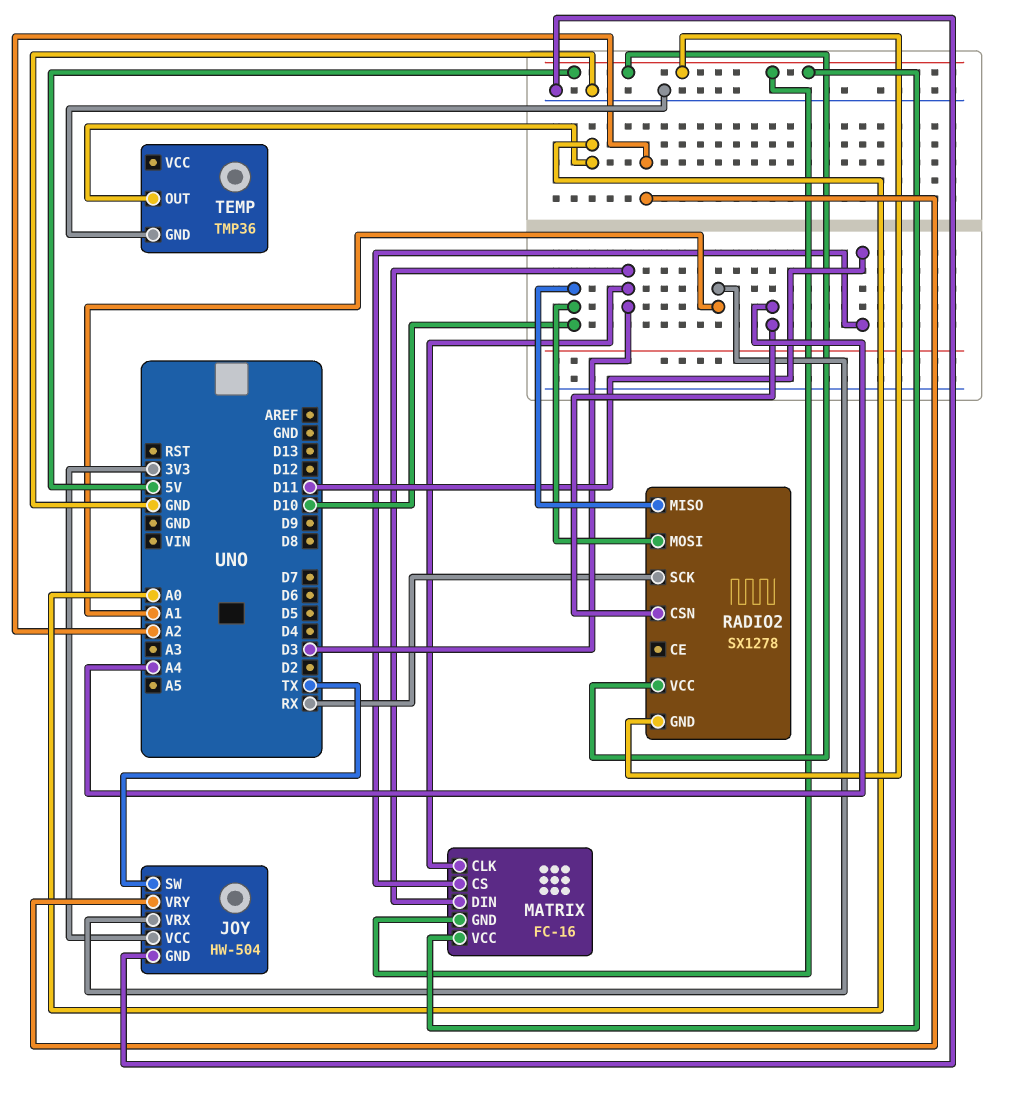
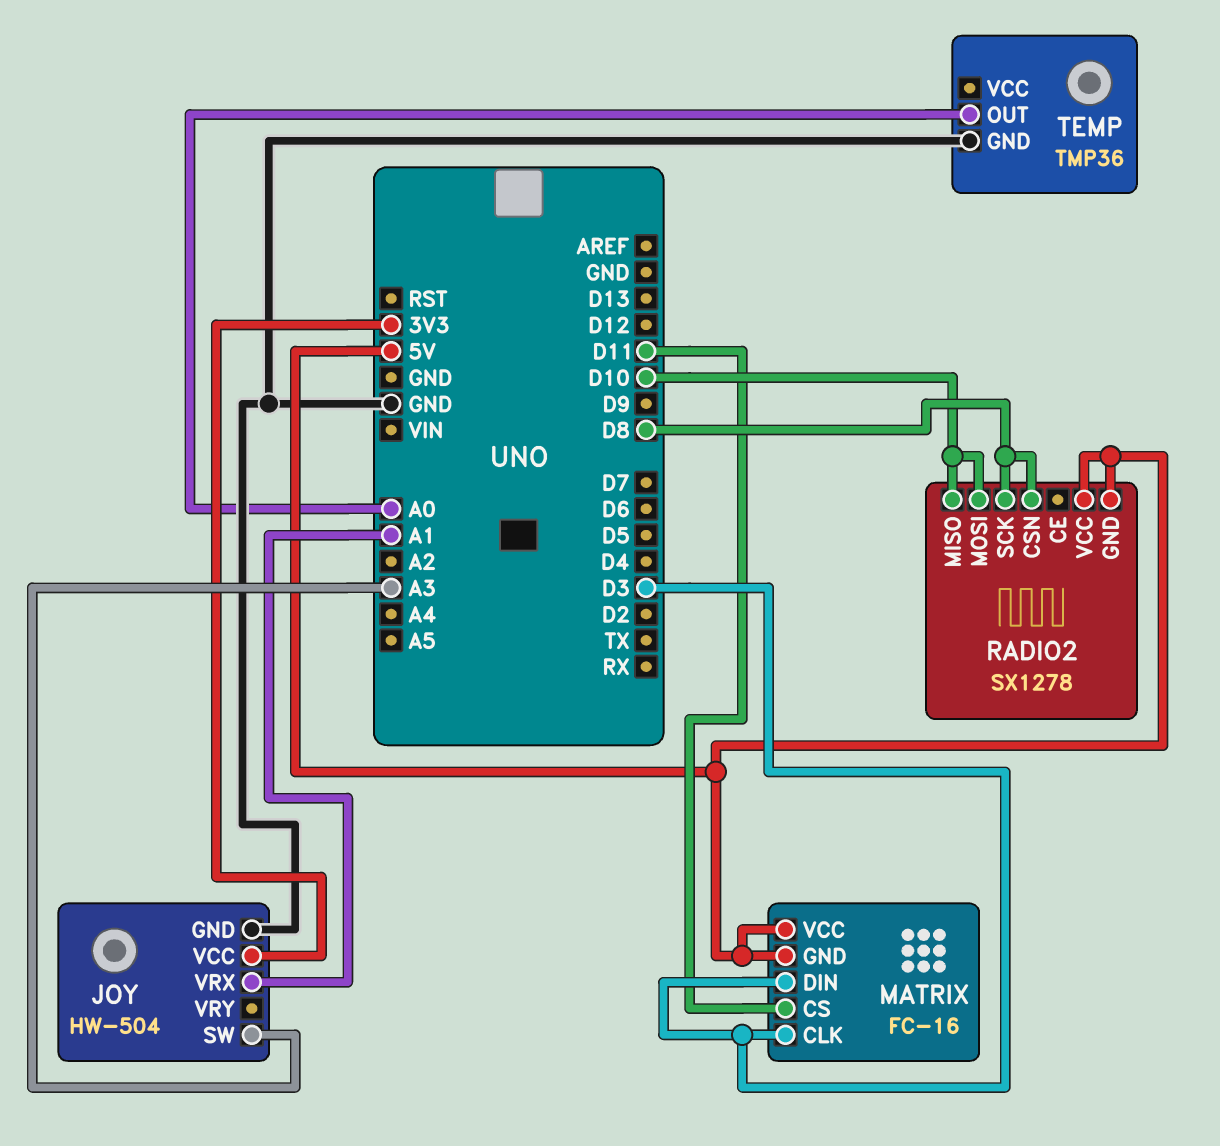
JOY pin SW: TX -> A3
JOY pin VRY: A2 -> none
RADIO2 pin CSN: A4 -> D8
RADIO2 pin SCK: RX -> D8

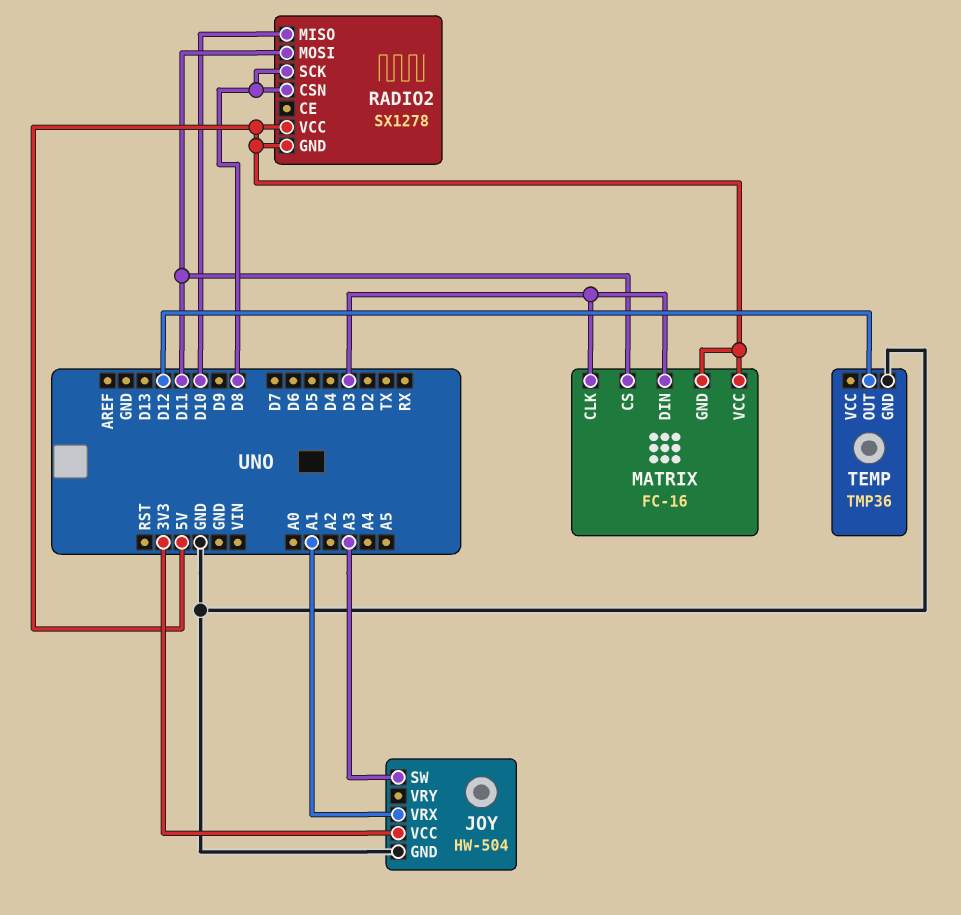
RADIO2 pin MOSI: D10 -> D11
TEMP pin OUT: A0 -> D12

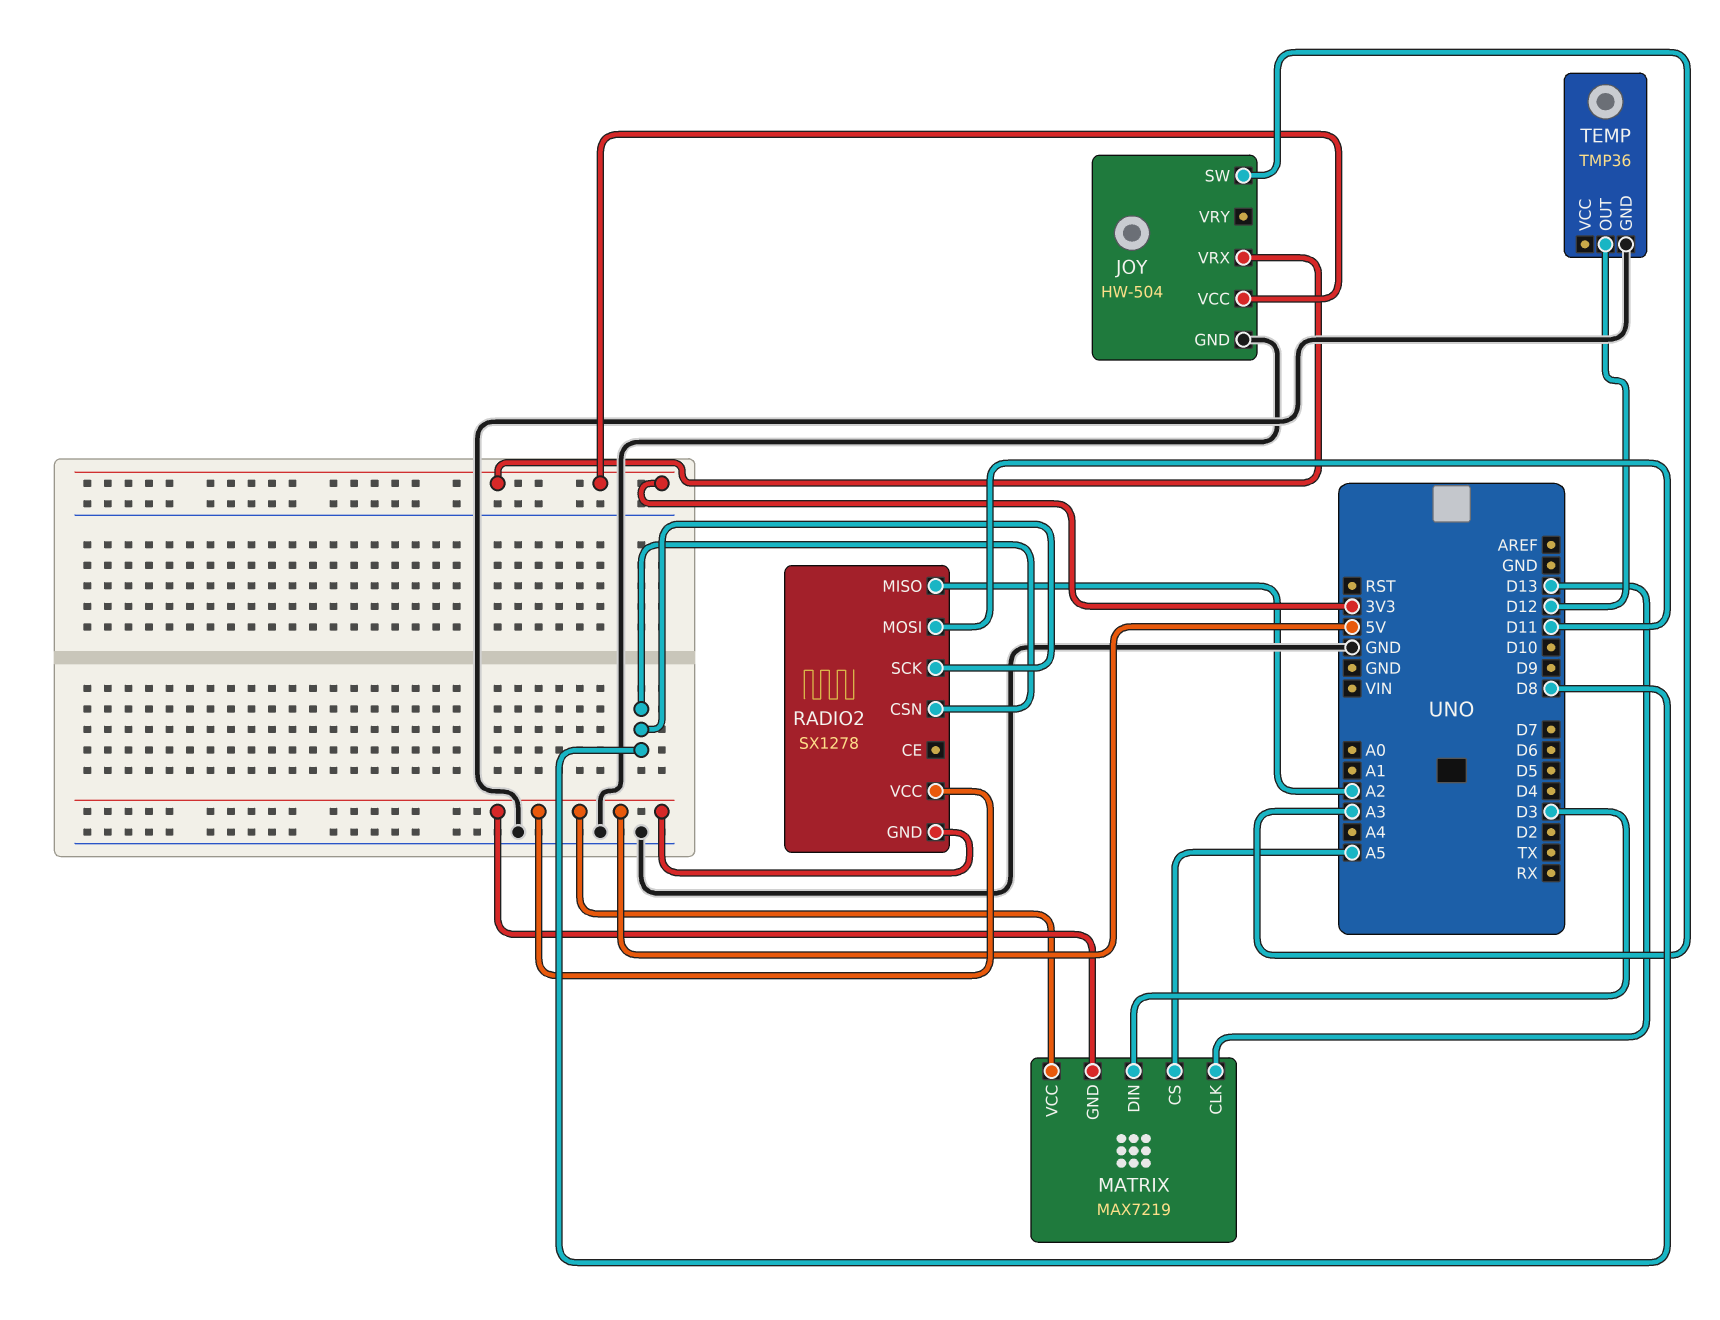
JOY pin VRX: A1 -> 3V3
MATRIX: FC-16 -> MAX7219
MATRIX pin CLK: D3 -> D13
MATRIX pin CS: D11 -> A5
RADIO2 pin MISO: D10 -> A2

